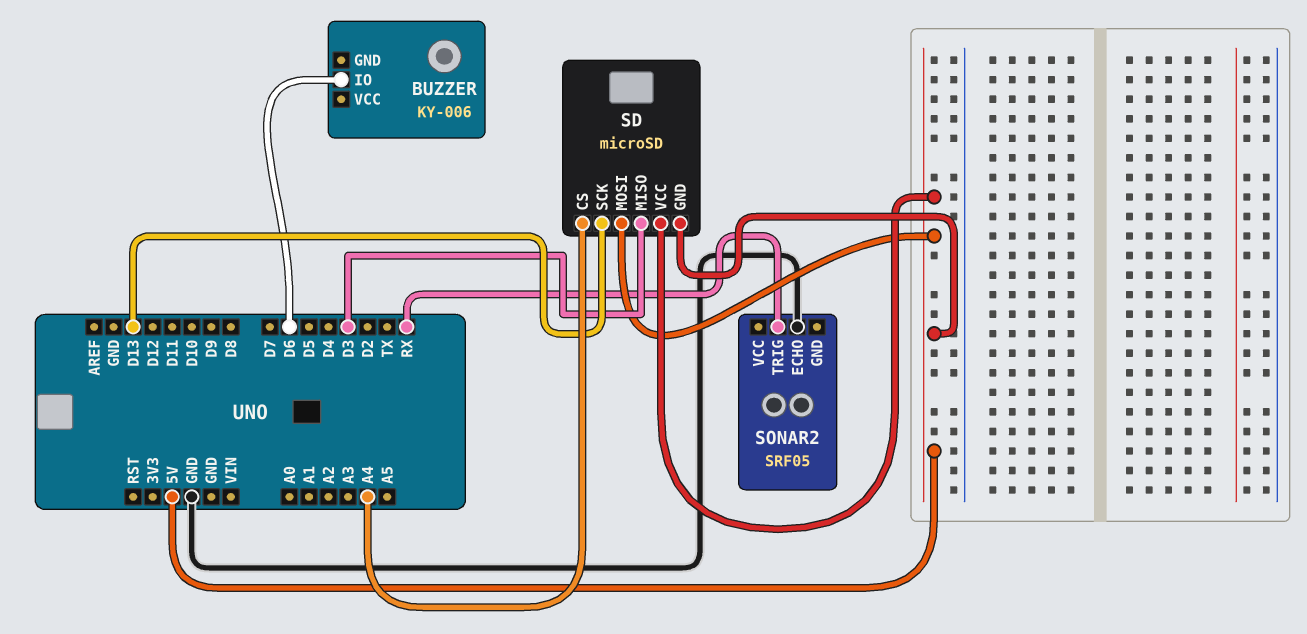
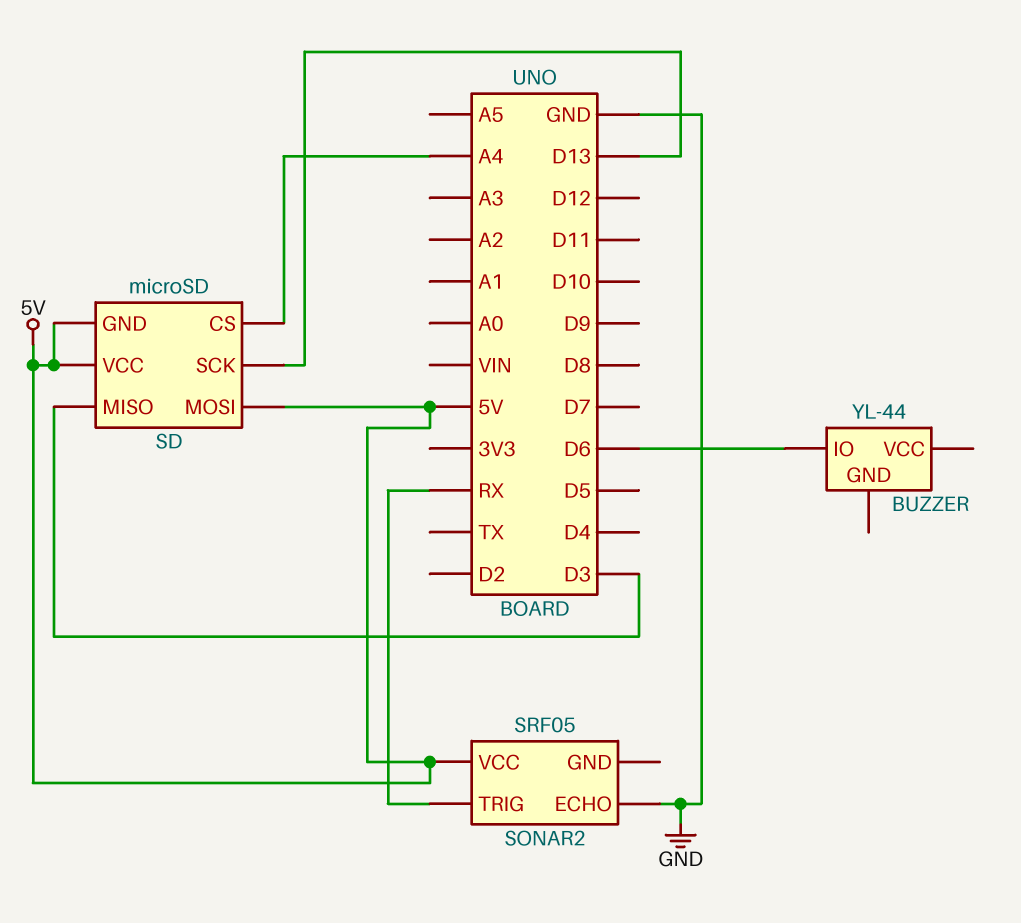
BUZZER: KY-006 -> YL-44
SONAR2 pin VCC: none -> 5V

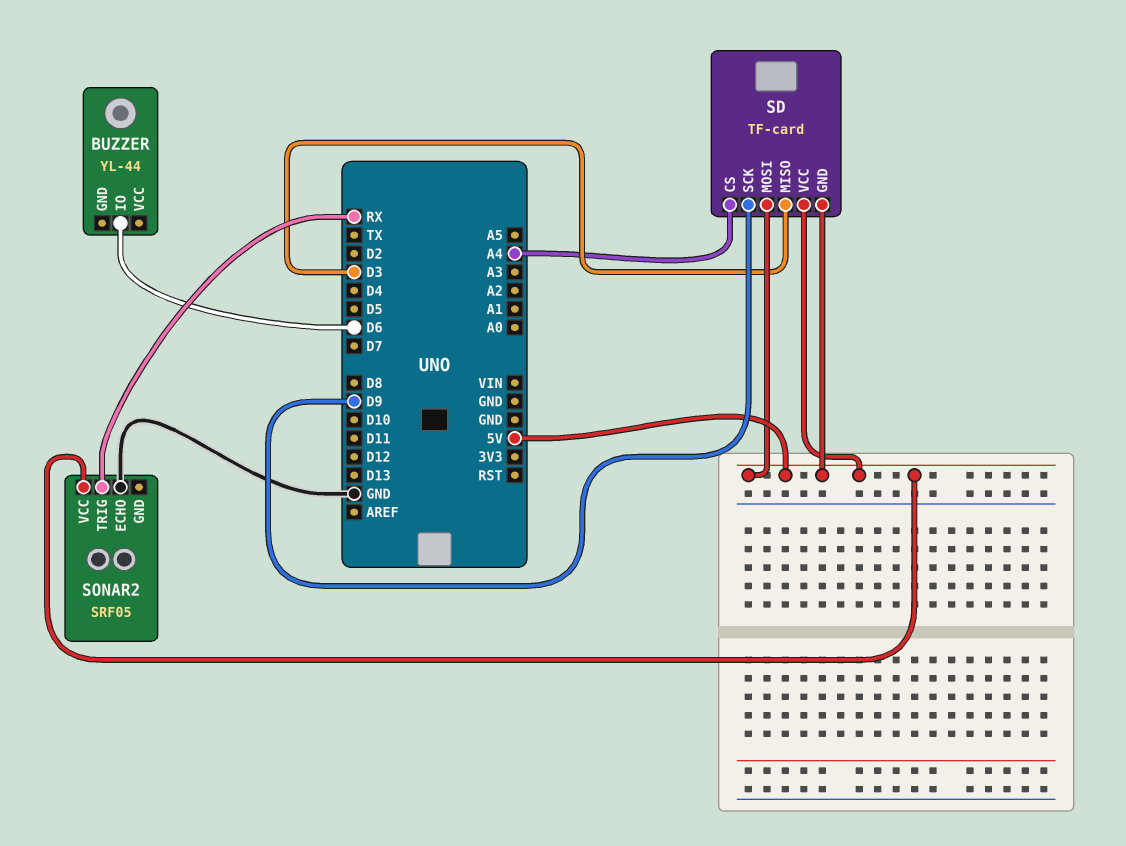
SD: microSD -> TF-card
SD pin SCK: D13 -> D9

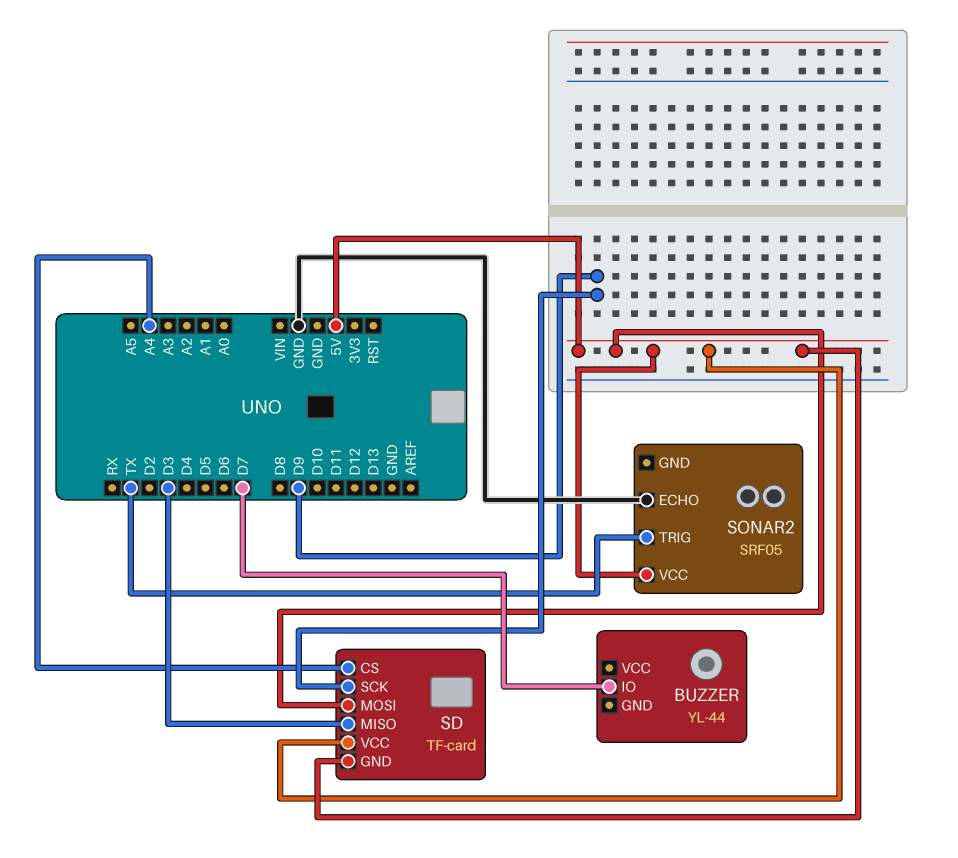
BUZZER pin IO: D6 -> D7
SONAR2 pin TRIG: RX -> TX

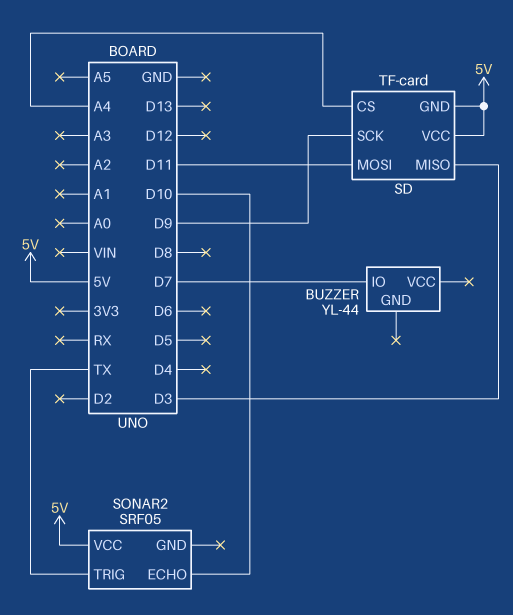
SD pin MOSI: 5V -> D11
SONAR2 pin ECHO: GND -> D10

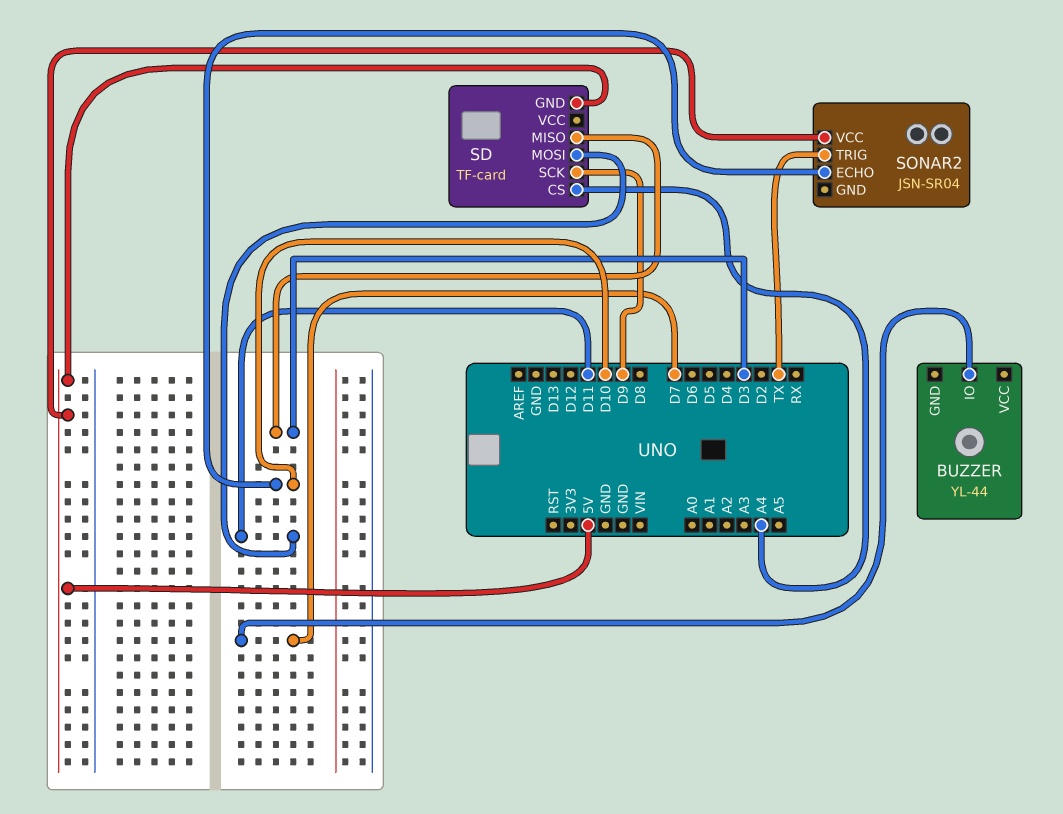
SD pin VCC: 5V -> none
SONAR2: SRF05 -> JSN-SR04

